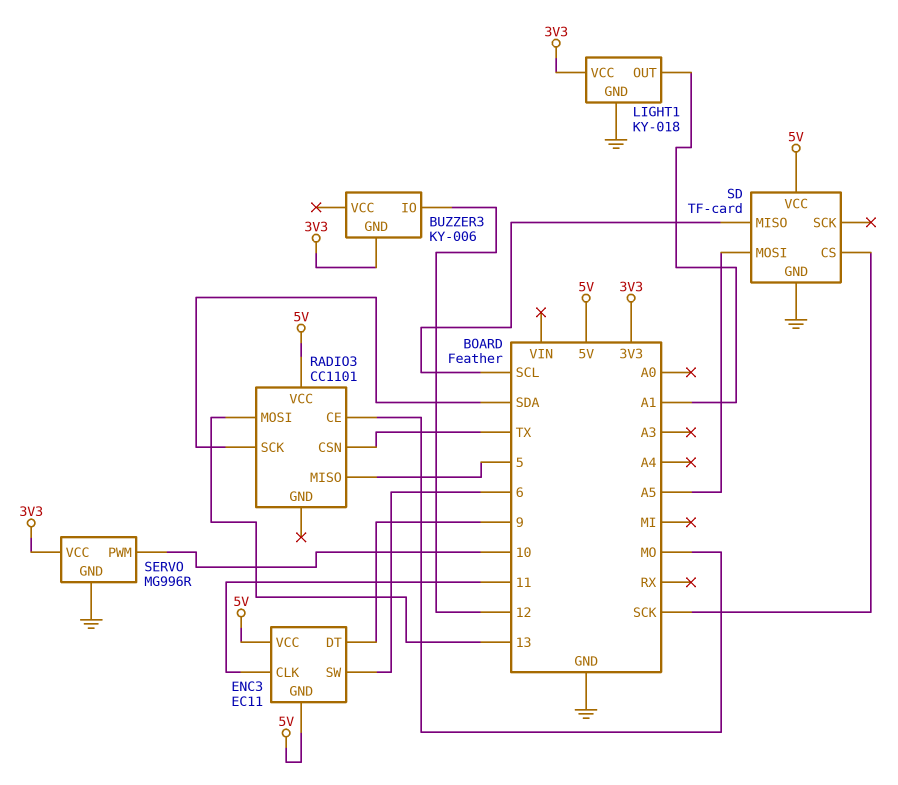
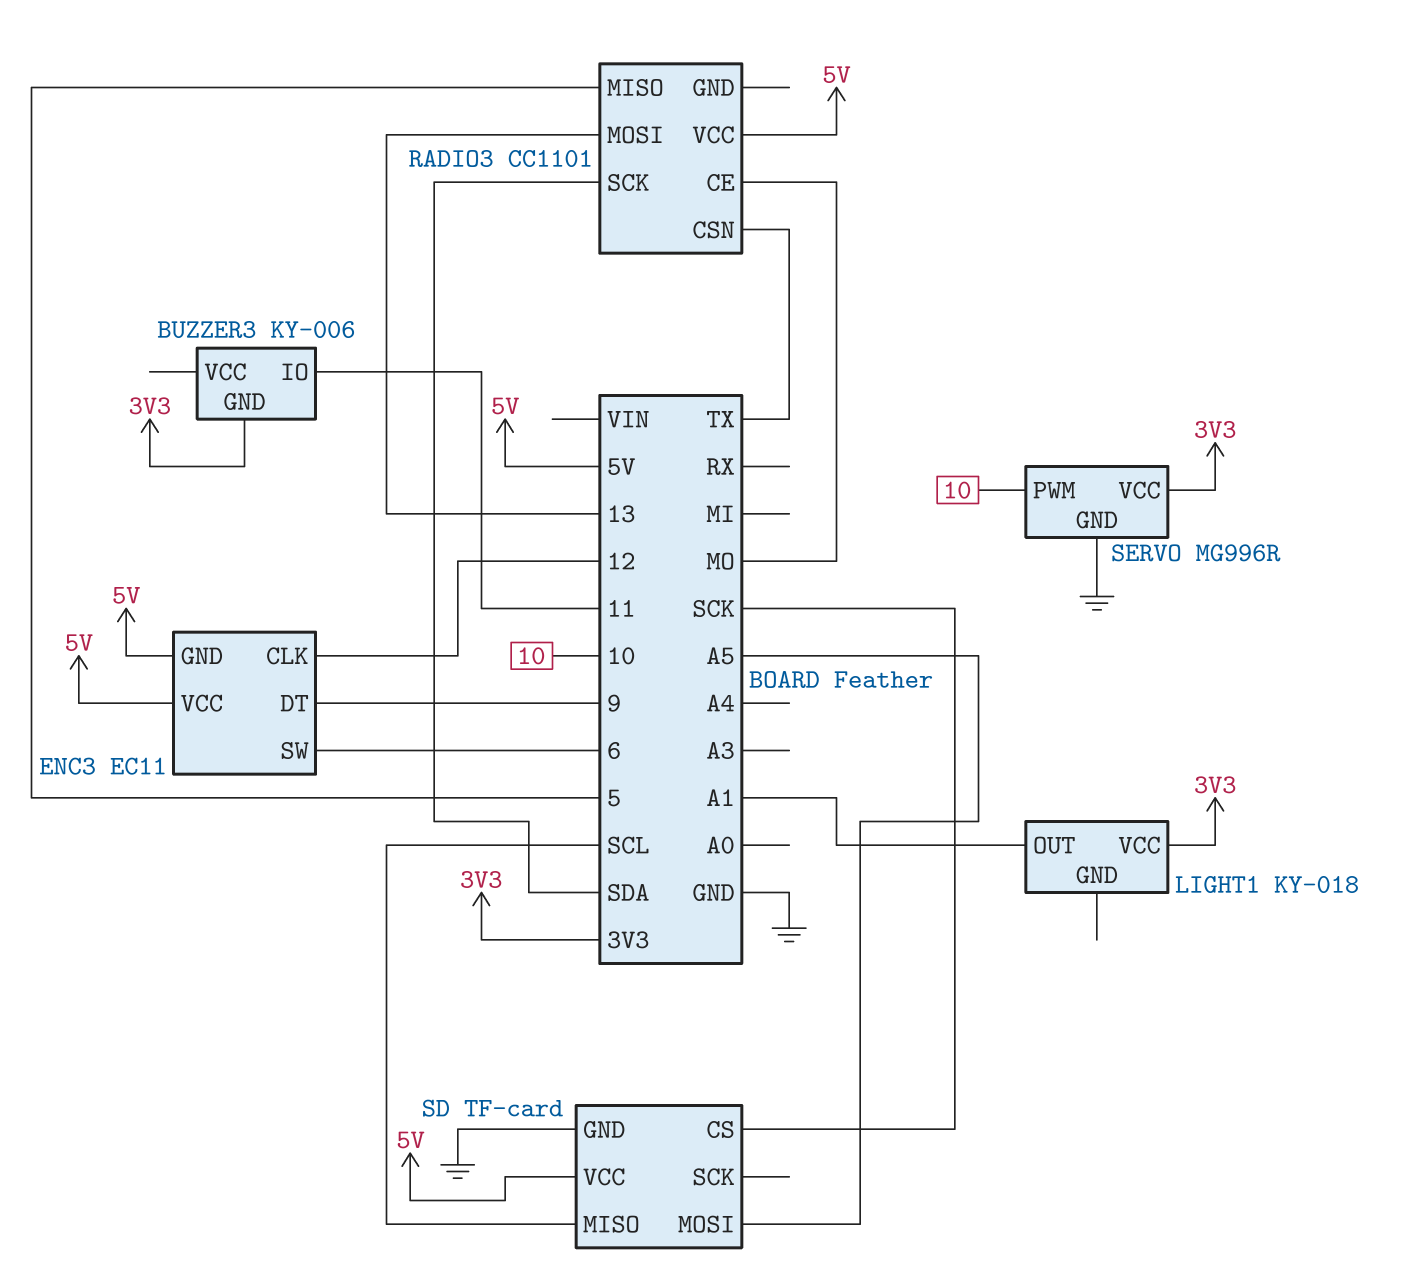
BUZZER3 pin IO: 12 -> 11
ENC3 pin CLK: 11 -> 12
LIGHT1 pin GND: GND -> none

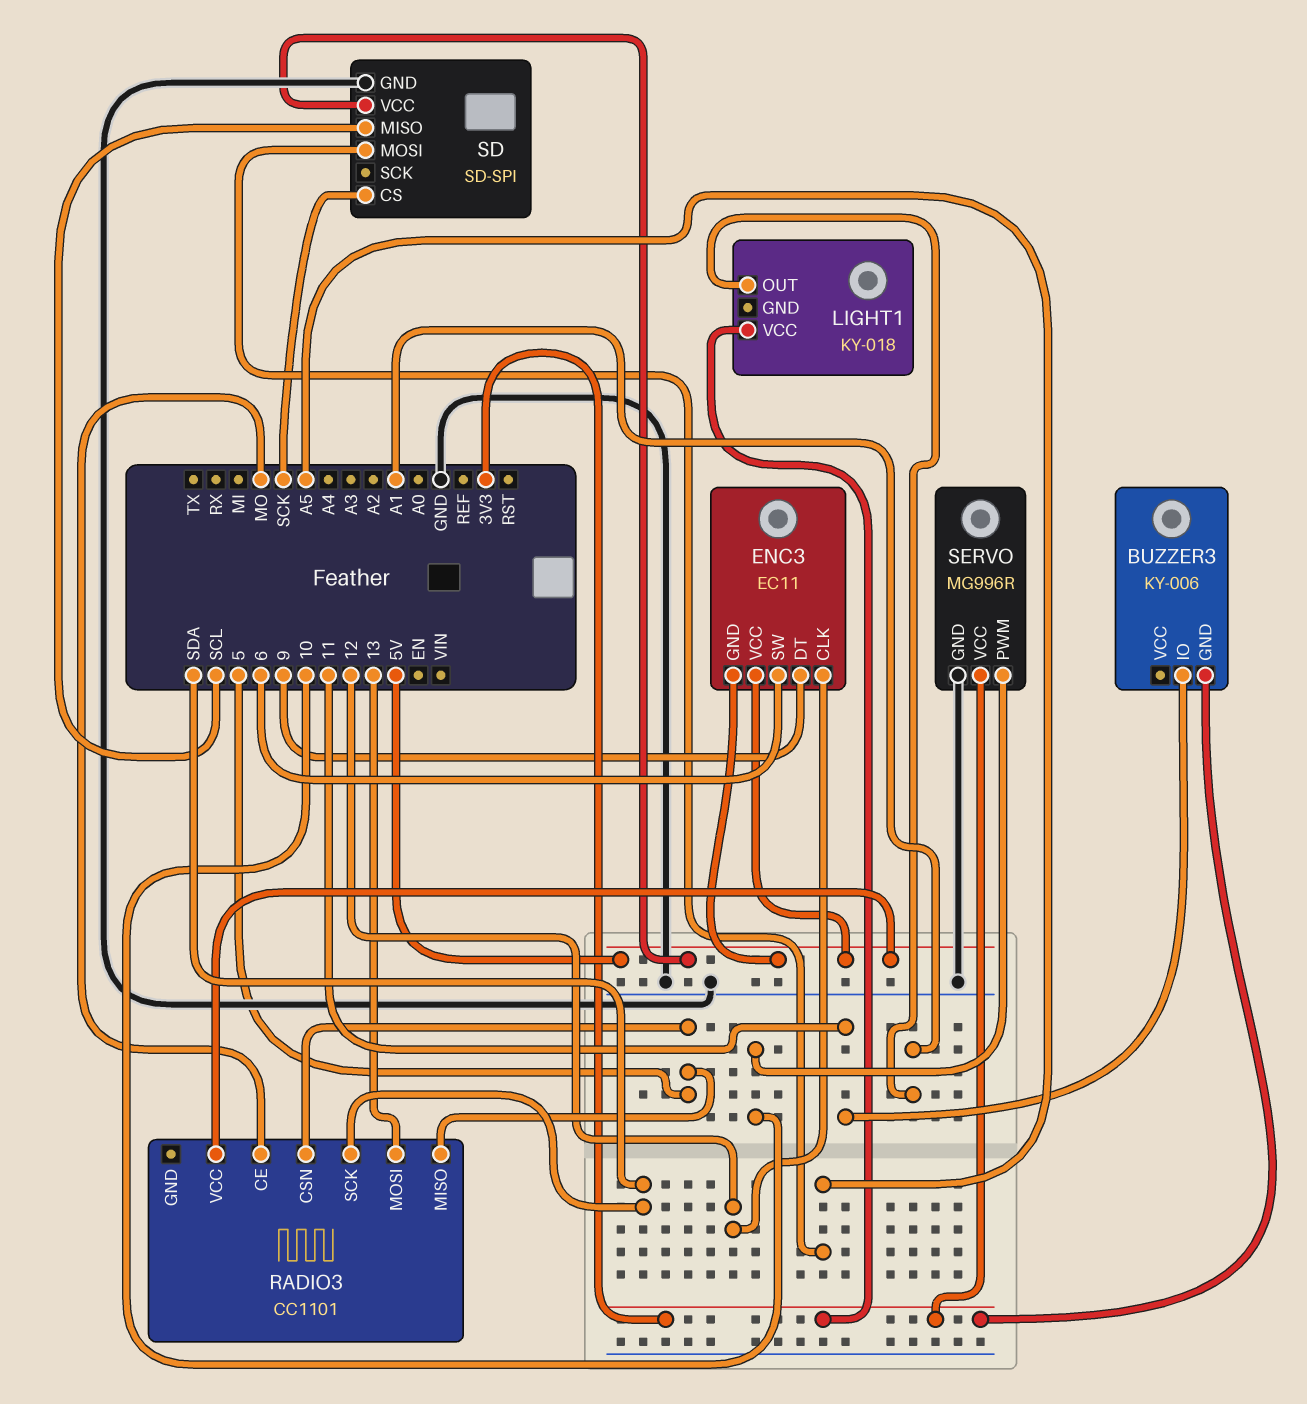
RADIO3 pin CSN: TX -> 5
SD: TF-card -> SD-SPI

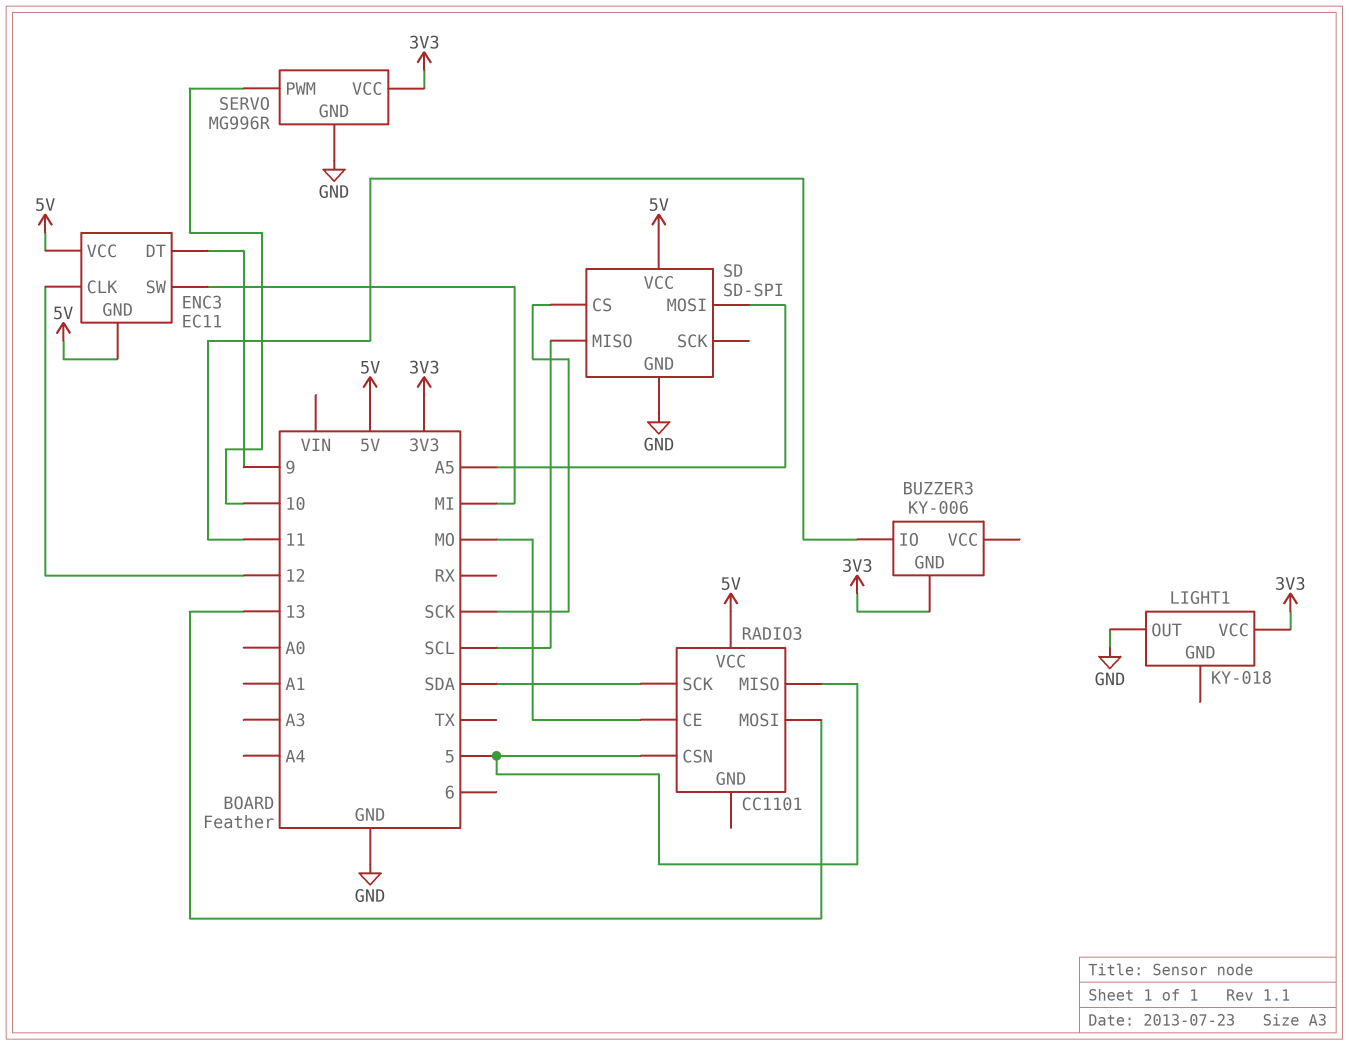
ENC3 pin SW: 6 -> MI
LIGHT1 pin OUT: A1 -> GND

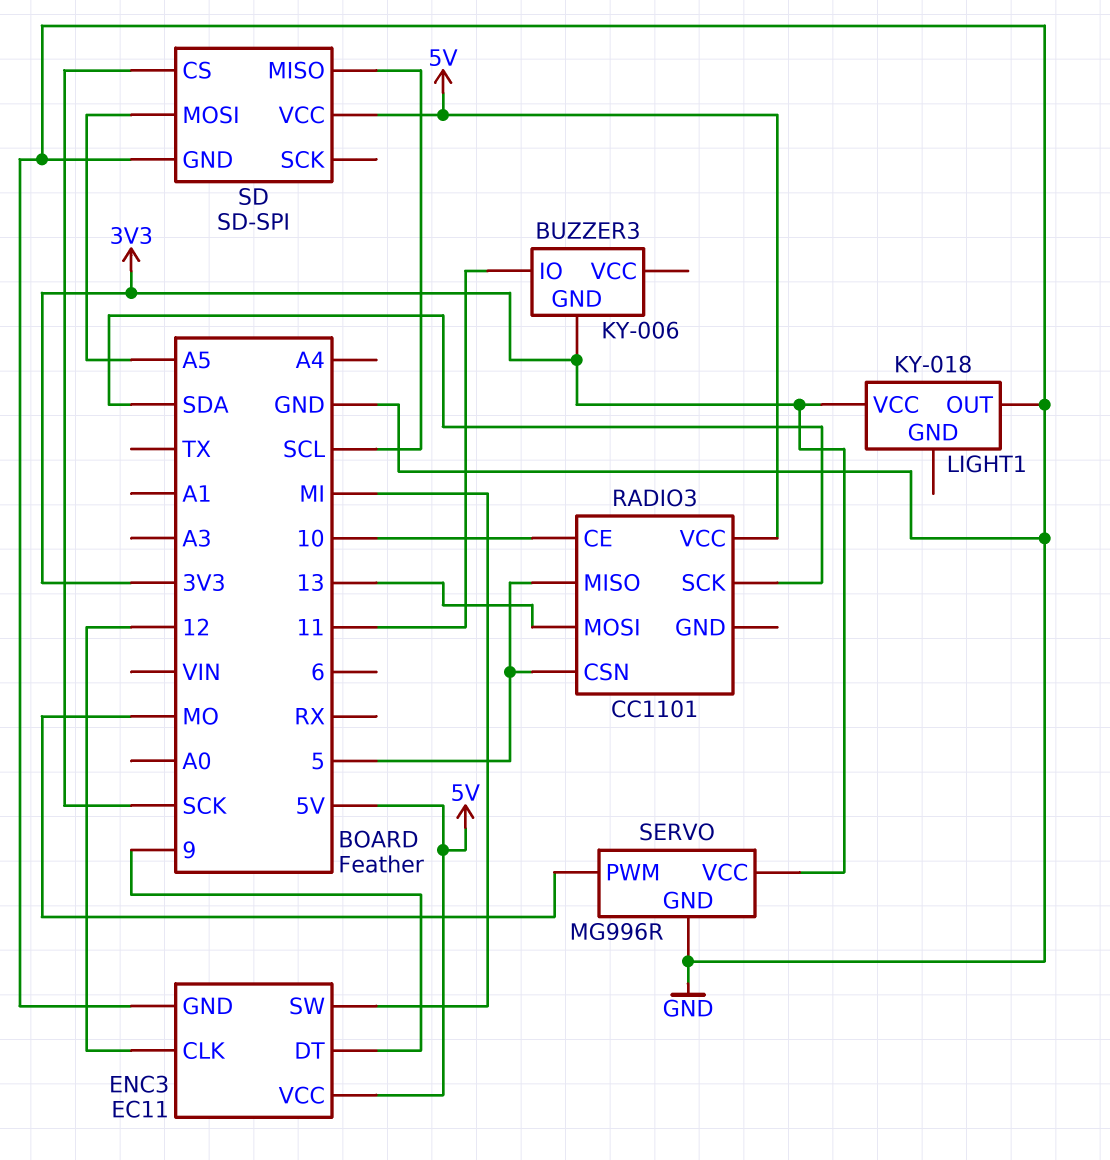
ENC3 pin GND: 5V -> GND
RADIO3 pin CE: MO -> 10
SERVO pin PWM: 10 -> MO

